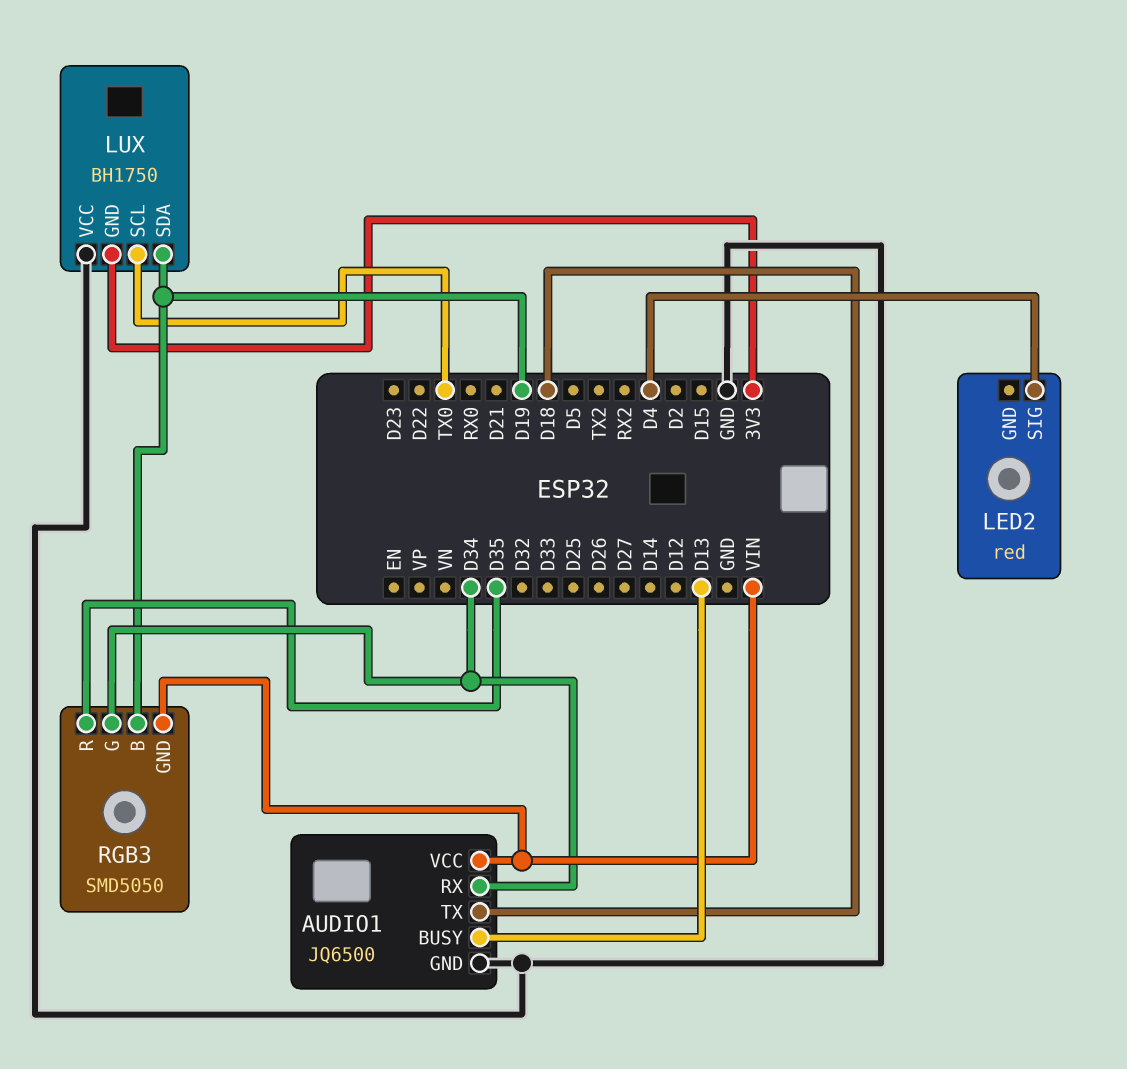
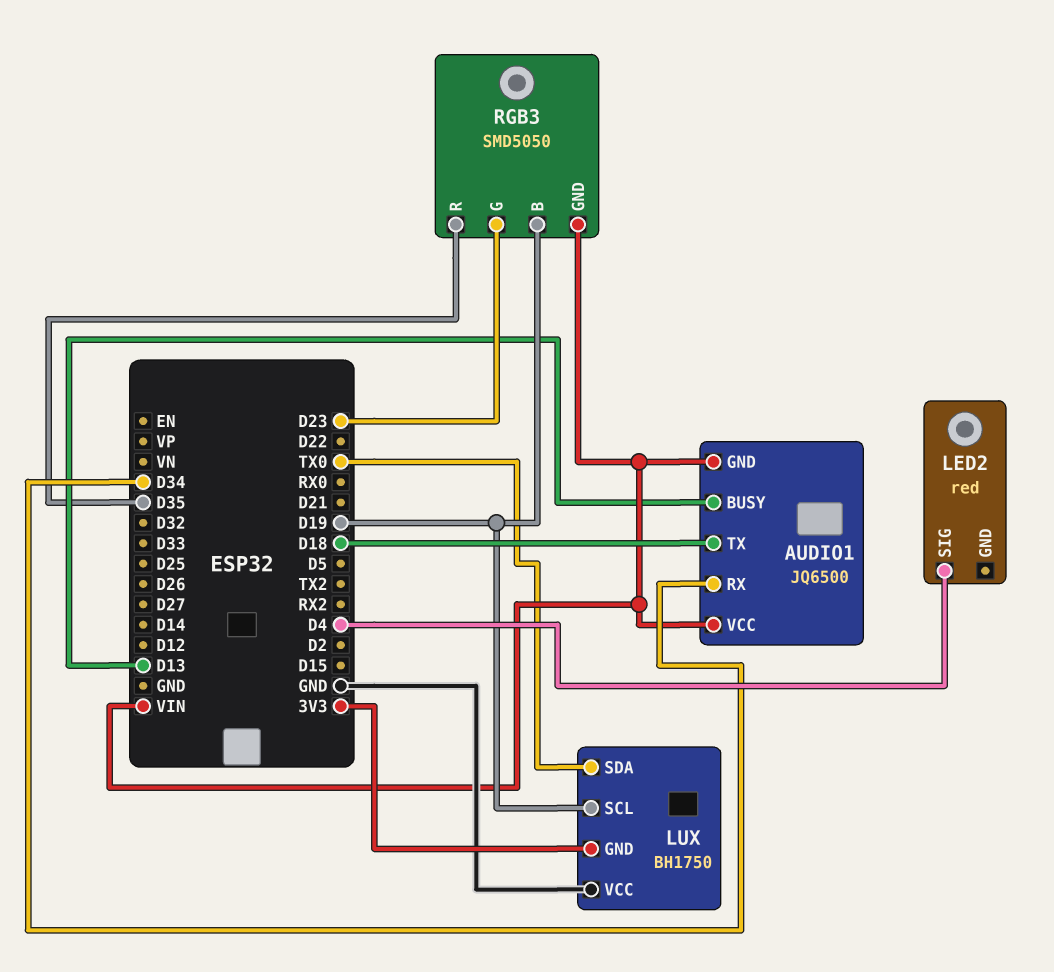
AUDIO1 pin GND: GND -> VIN
LUX pin SCL: TX0 -> D19
LUX pin SDA: D19 -> TX0
RGB3 pin G: D34 -> D23

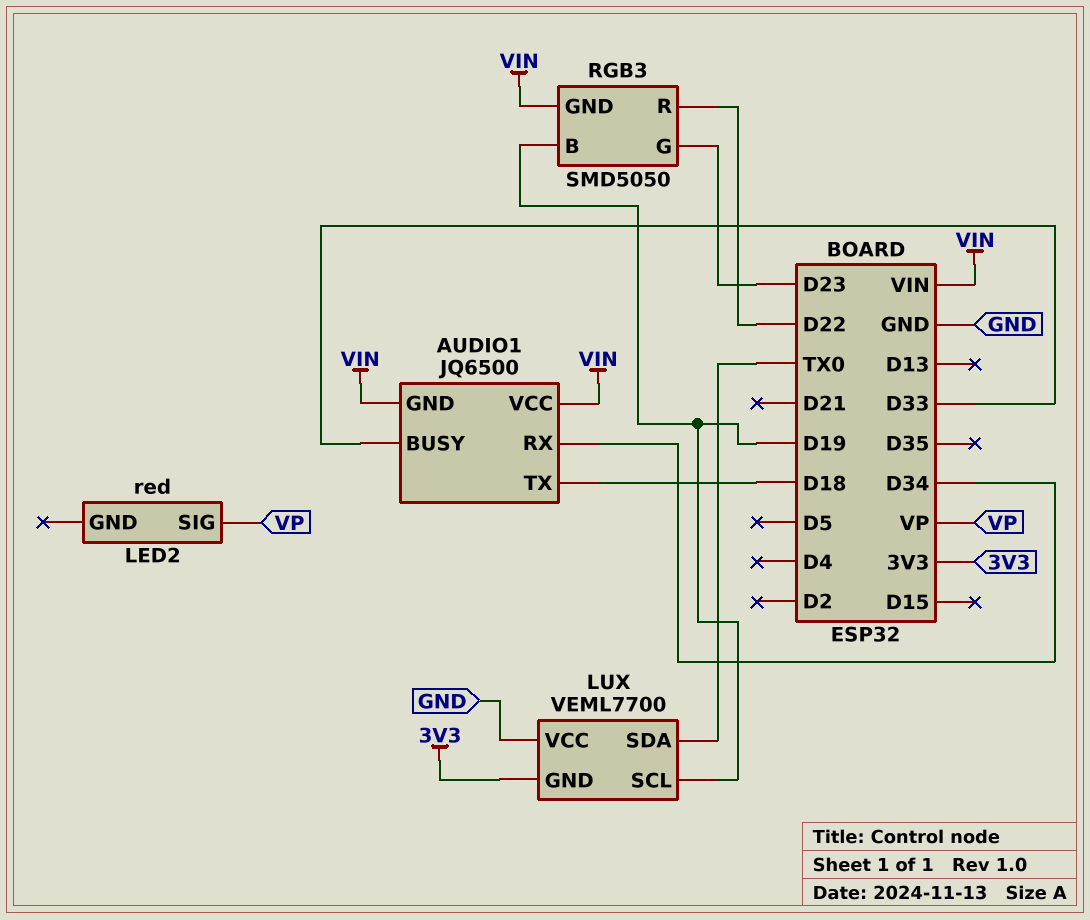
AUDIO1 pin BUSY: D13 -> D33
LED2 pin SIG: D4 -> VP
LUX: BH1750 -> VEML7700
RGB3 pin R: D35 -> D22

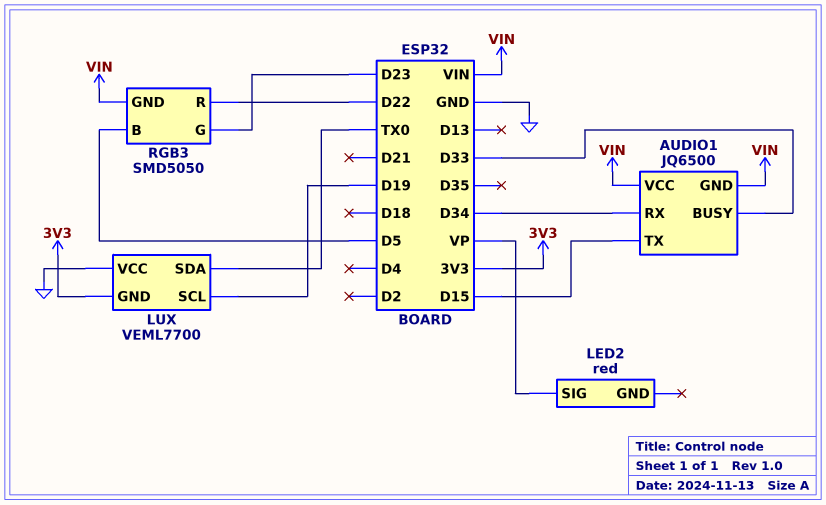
AUDIO1 pin TX: D18 -> D15
RGB3 pin B: D19 -> D5

